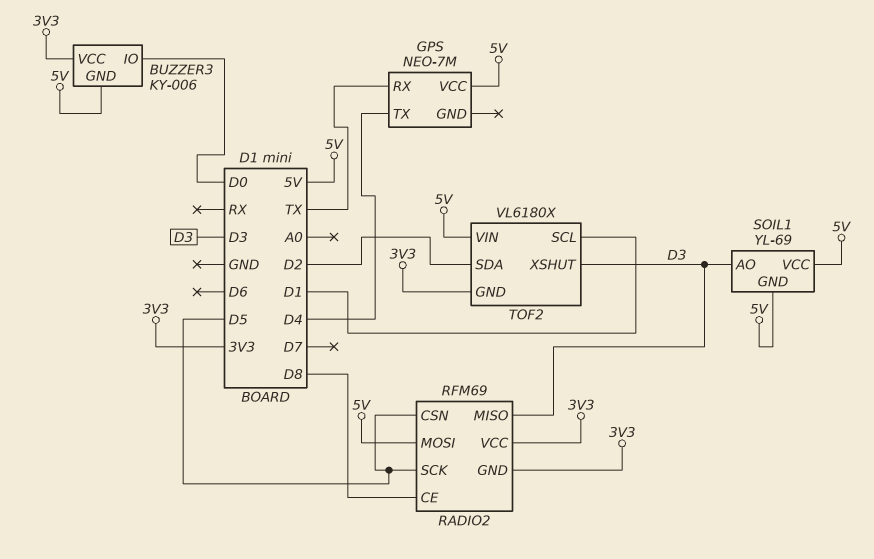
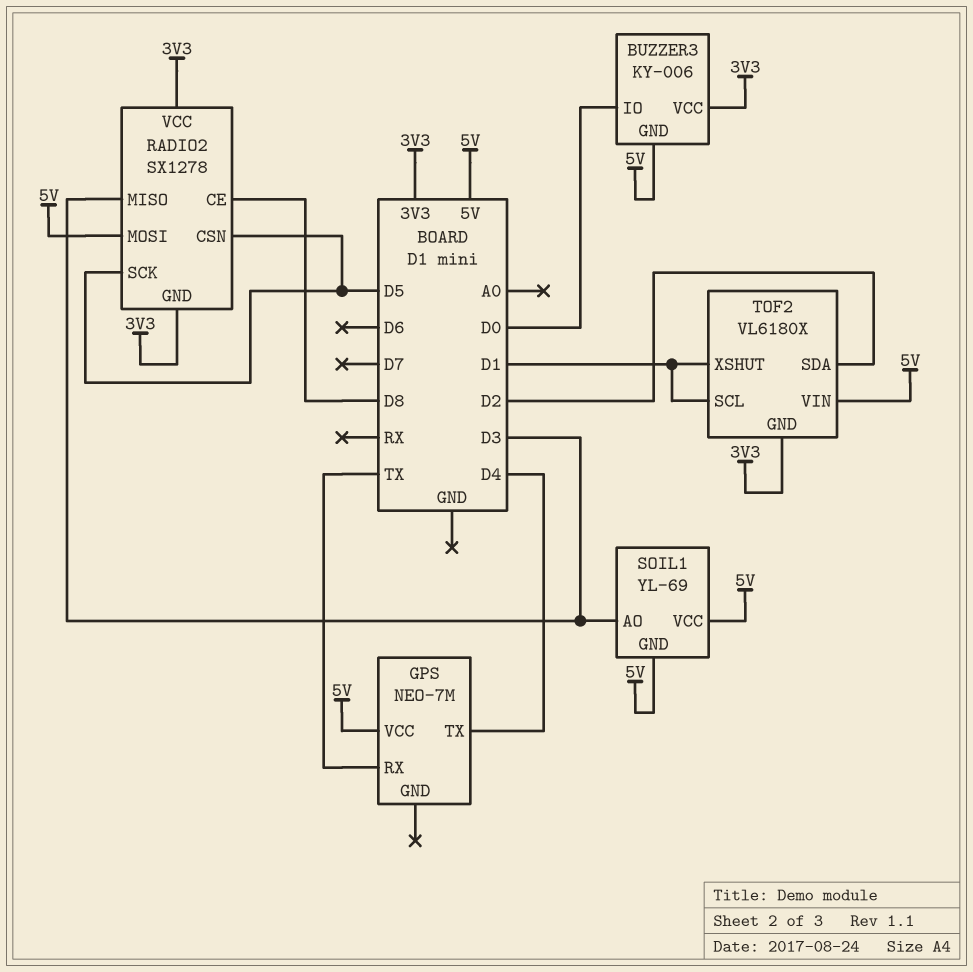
RADIO2: RFM69 -> SX1278
TOF2 pin XSHUT: D3 -> D1

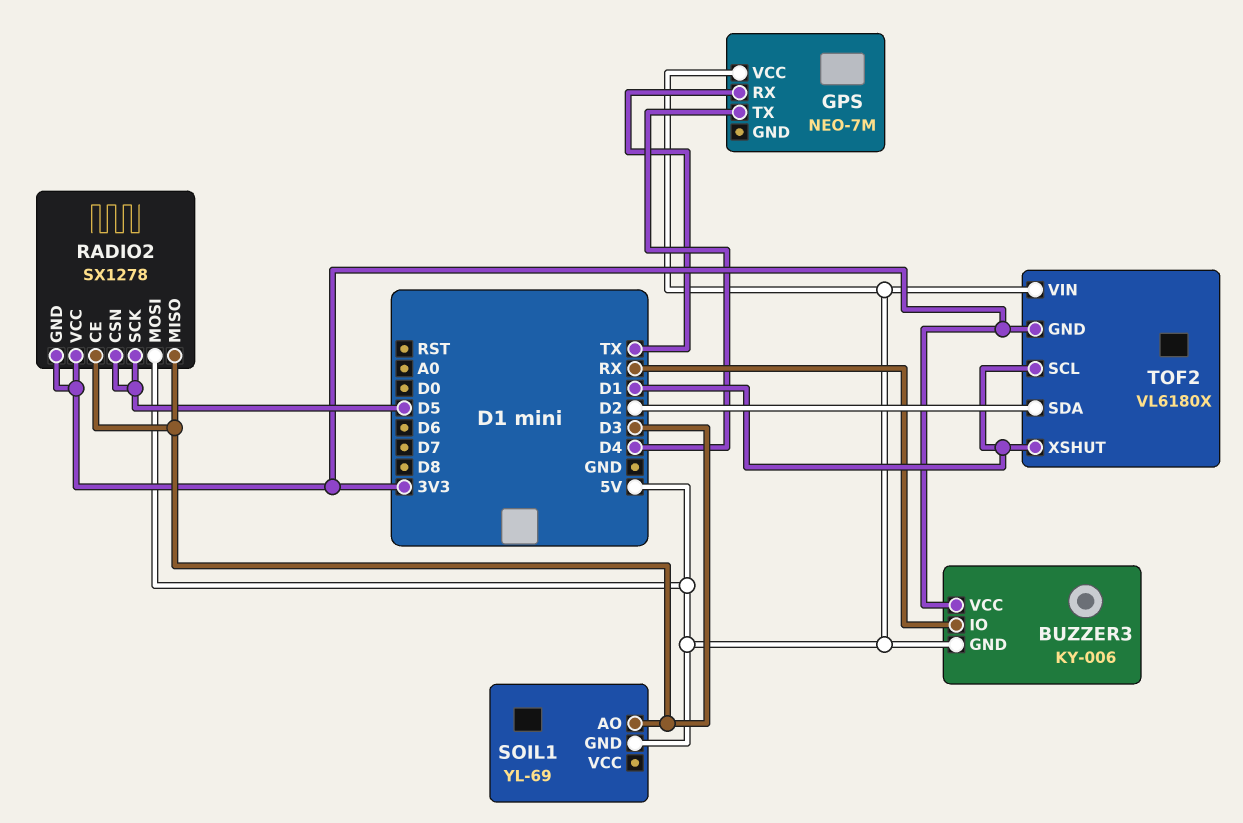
BUZZER3 pin IO: D0 -> RX
RADIO2 pin CE: D8 -> D3
SOIL1 pin VCC: 5V -> none

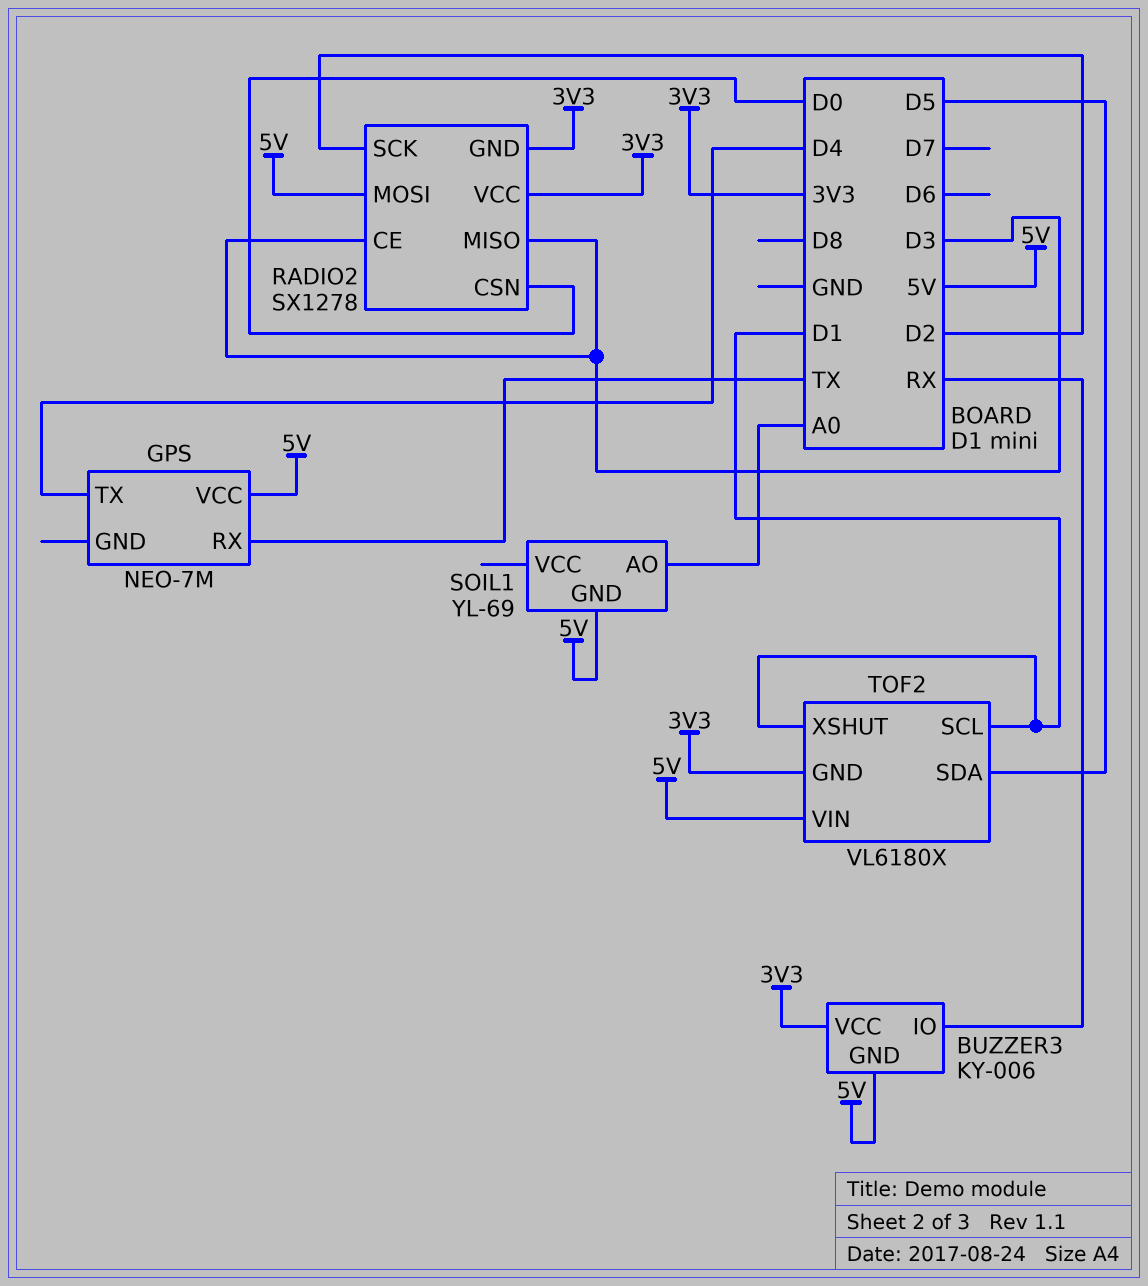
RADIO2 pin CSN: D5 -> D0
RADIO2 pin SCK: D5 -> D2
SOIL1 pin AO: D3 -> A0
TOF2 pin SDA: D2 -> D5

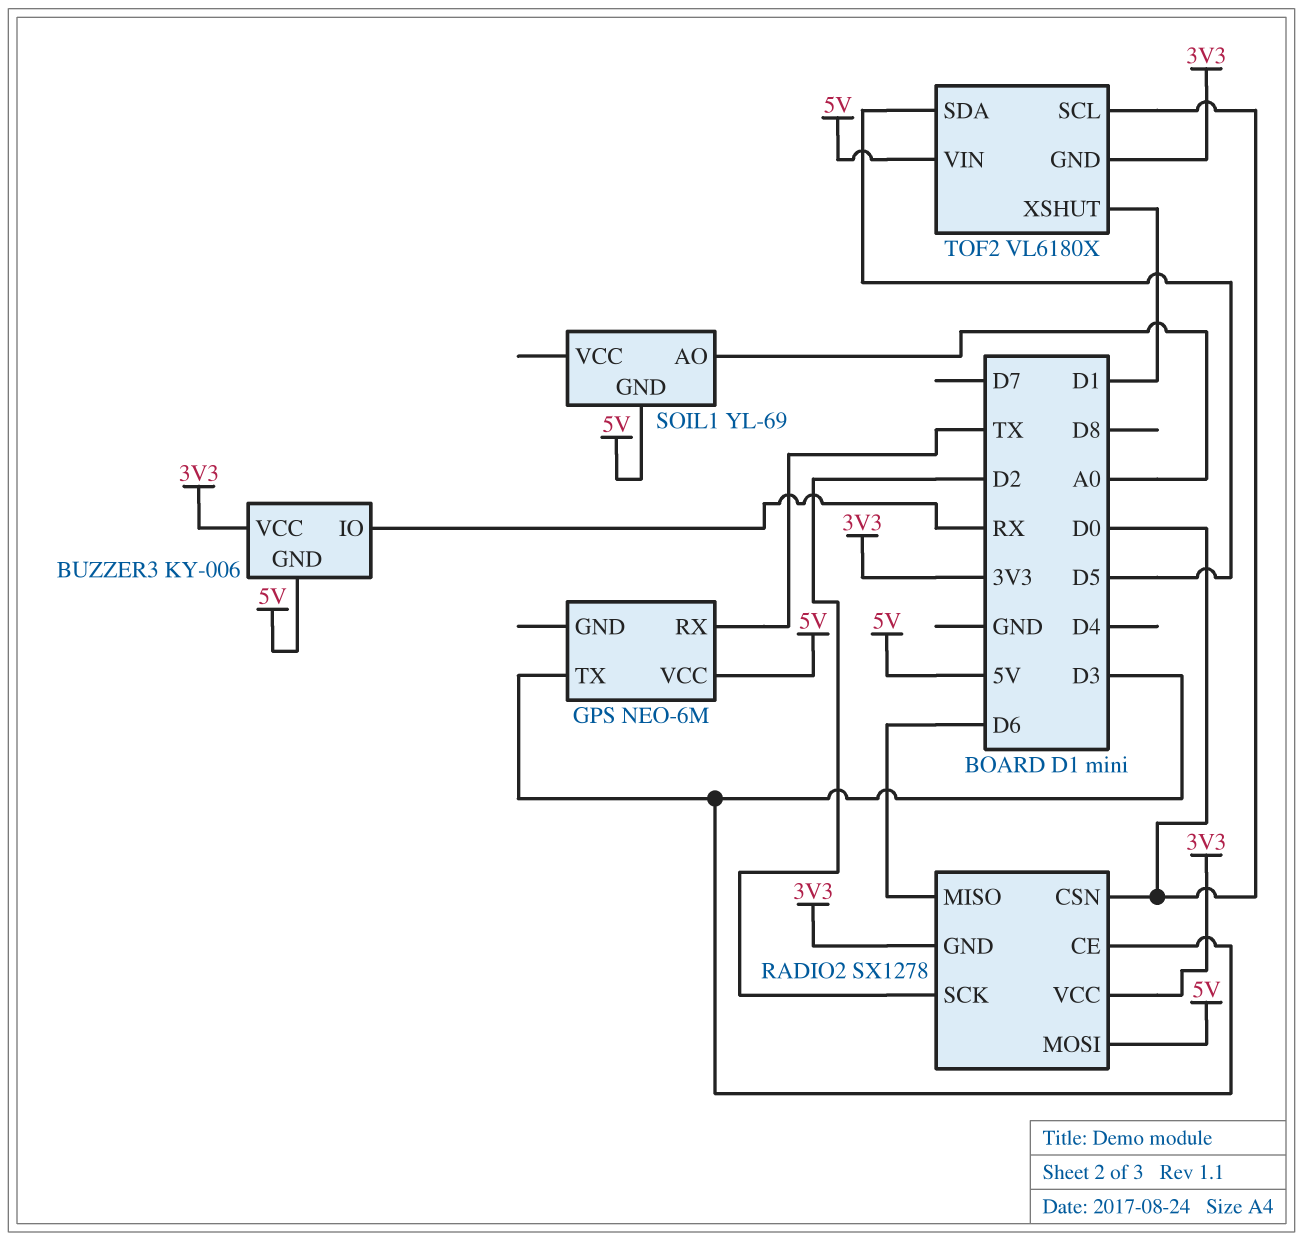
GPS: NEO-7M -> NEO-6M
GPS pin TX: D4 -> D3
RADIO2 pin MISO: D3 -> D6
TOF2 pin SCL: D1 -> D0

